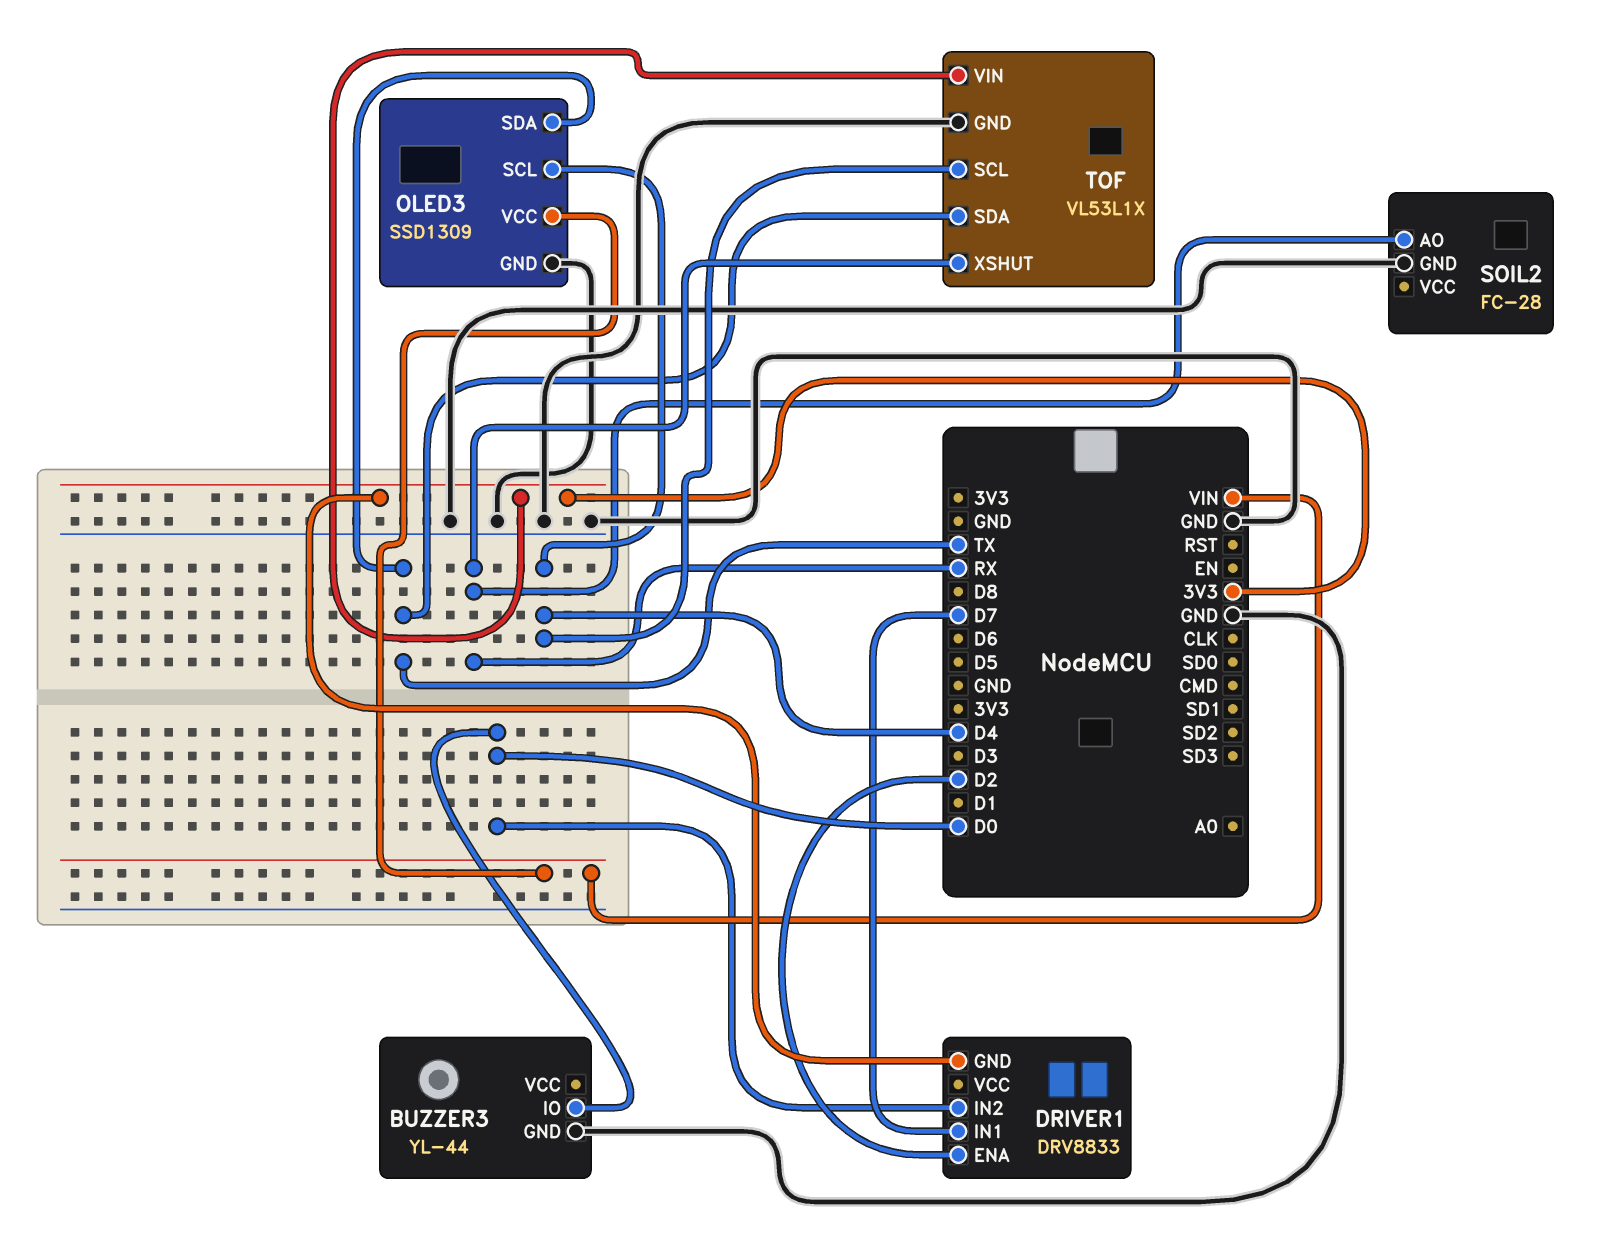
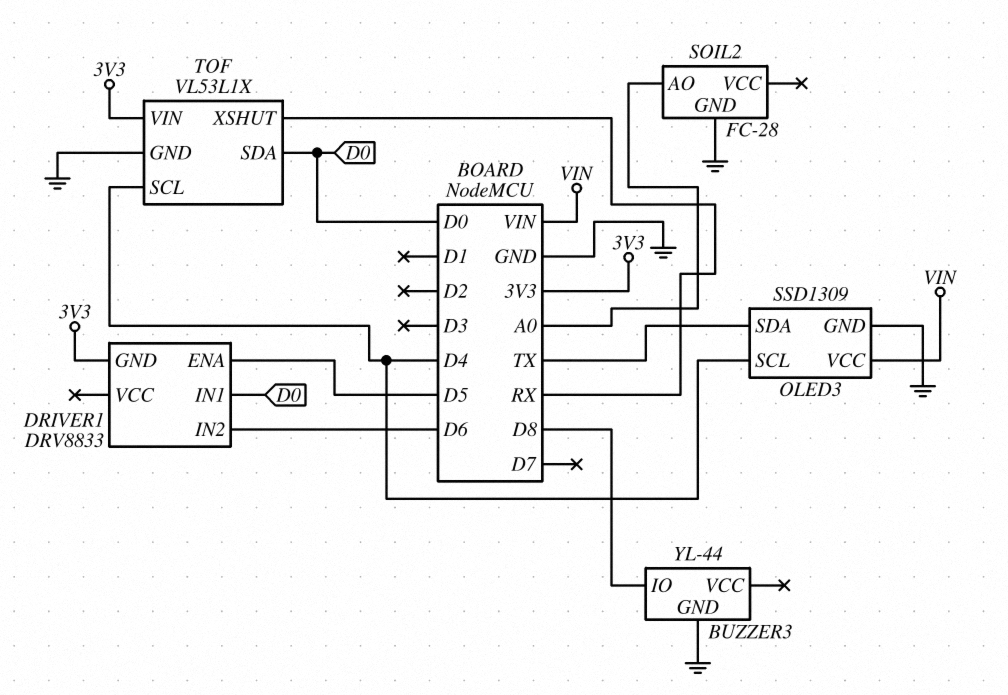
BUZZER3 pin IO: D0 -> D8
DRIVER1 pin ENA: D2 -> D5
DRIVER1 pin IN1: D7 -> D0
DRIVER1 pin IN2: D0 -> D6
SOIL2 pin AO: RX -> A0
TOF pin SDA: TX -> D0

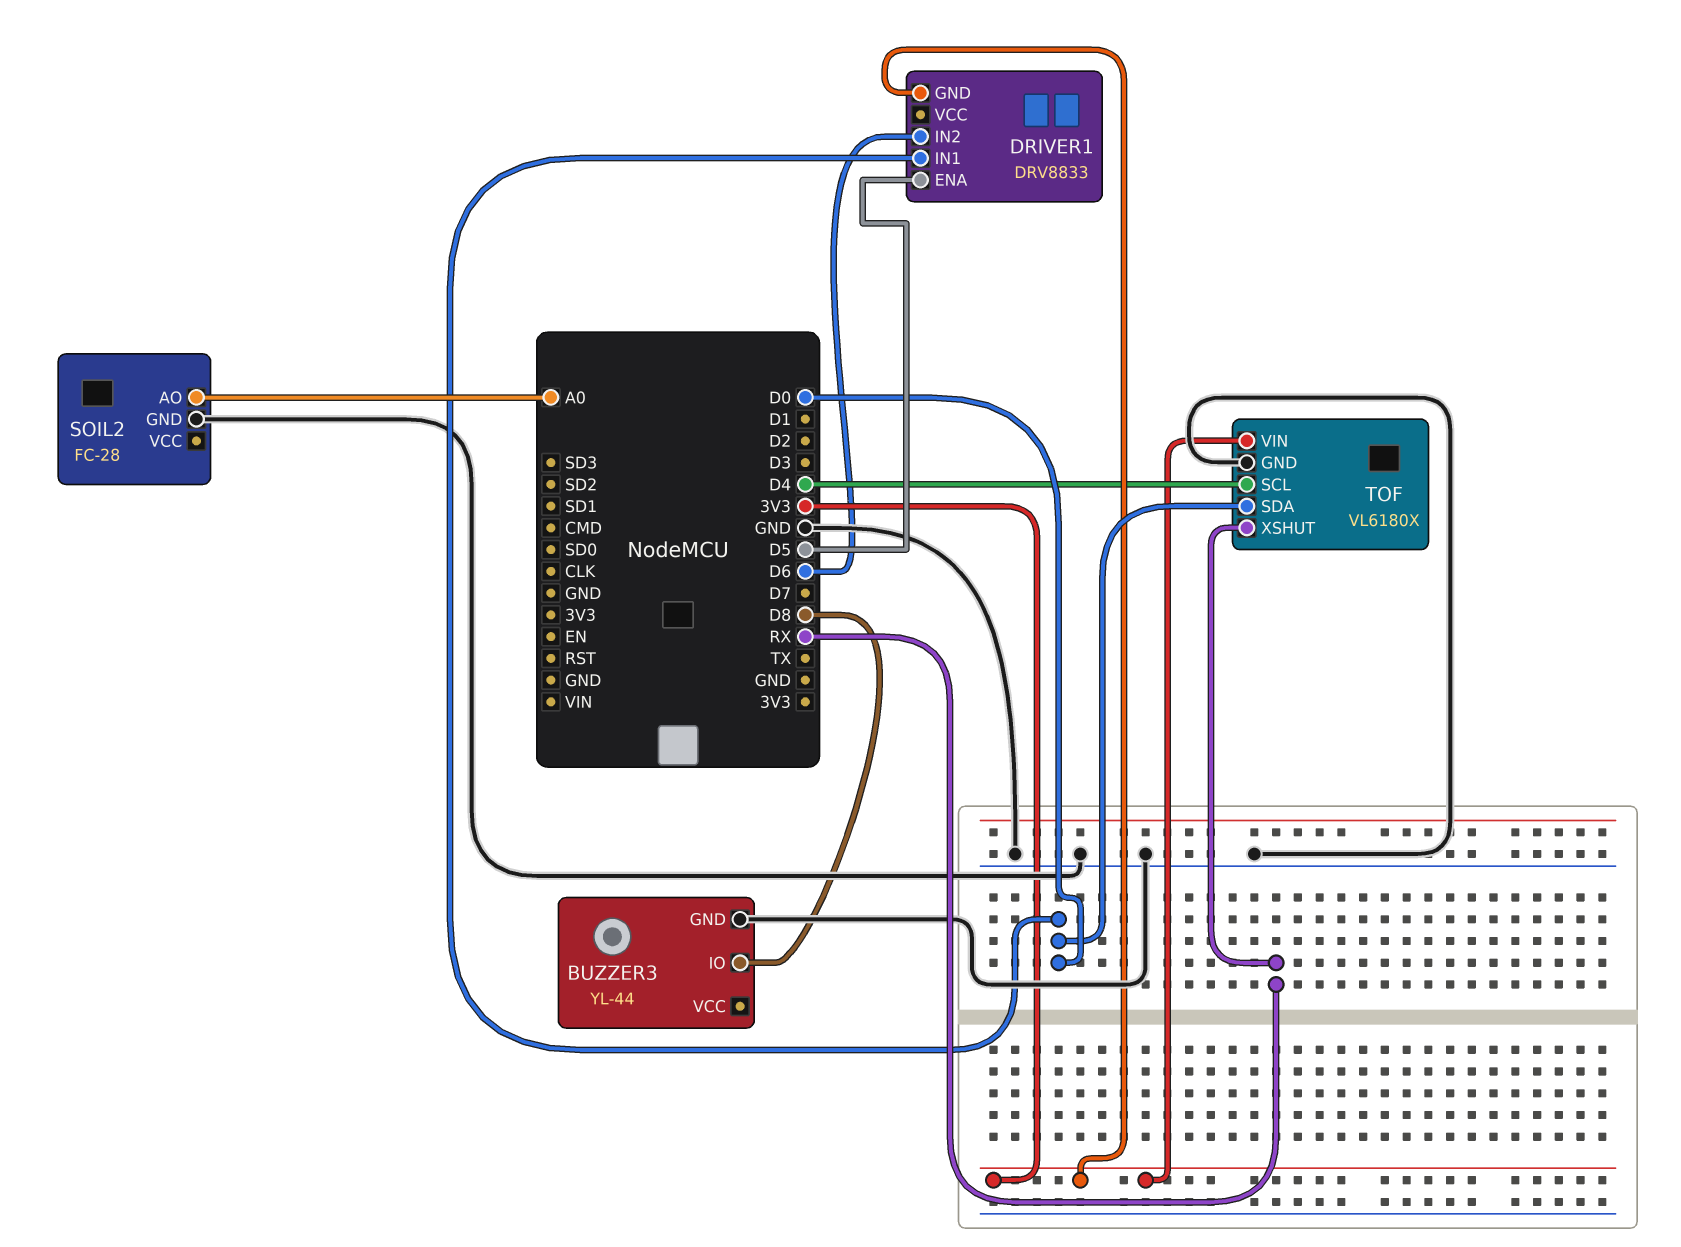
OLED3: SSD1309 -> none
OLED3 pin GND: GND -> none
OLED3 pin SCL: D4 -> none
OLED3 pin SDA: TX -> none
OLED3 pin VCC: VIN -> none
TOF: VL53L1X -> VL6180X

